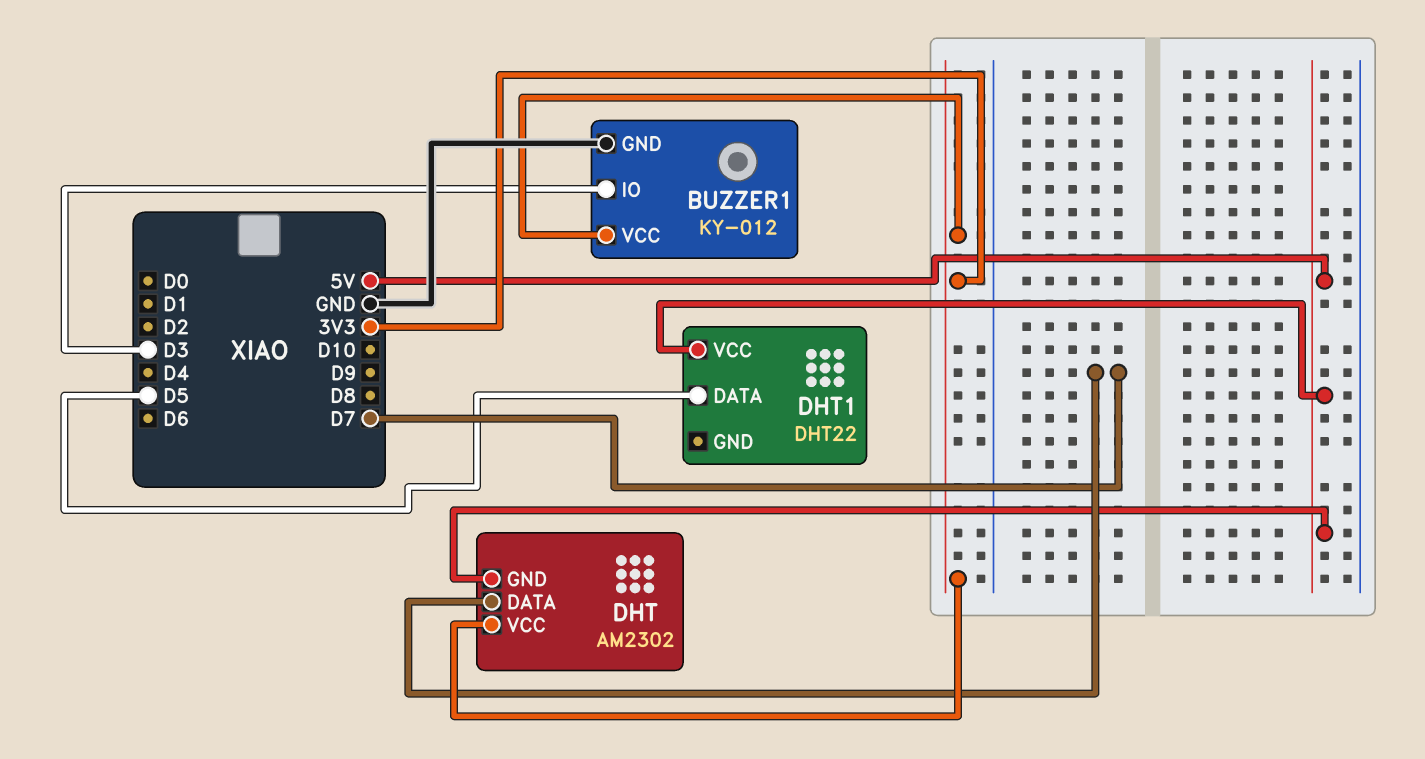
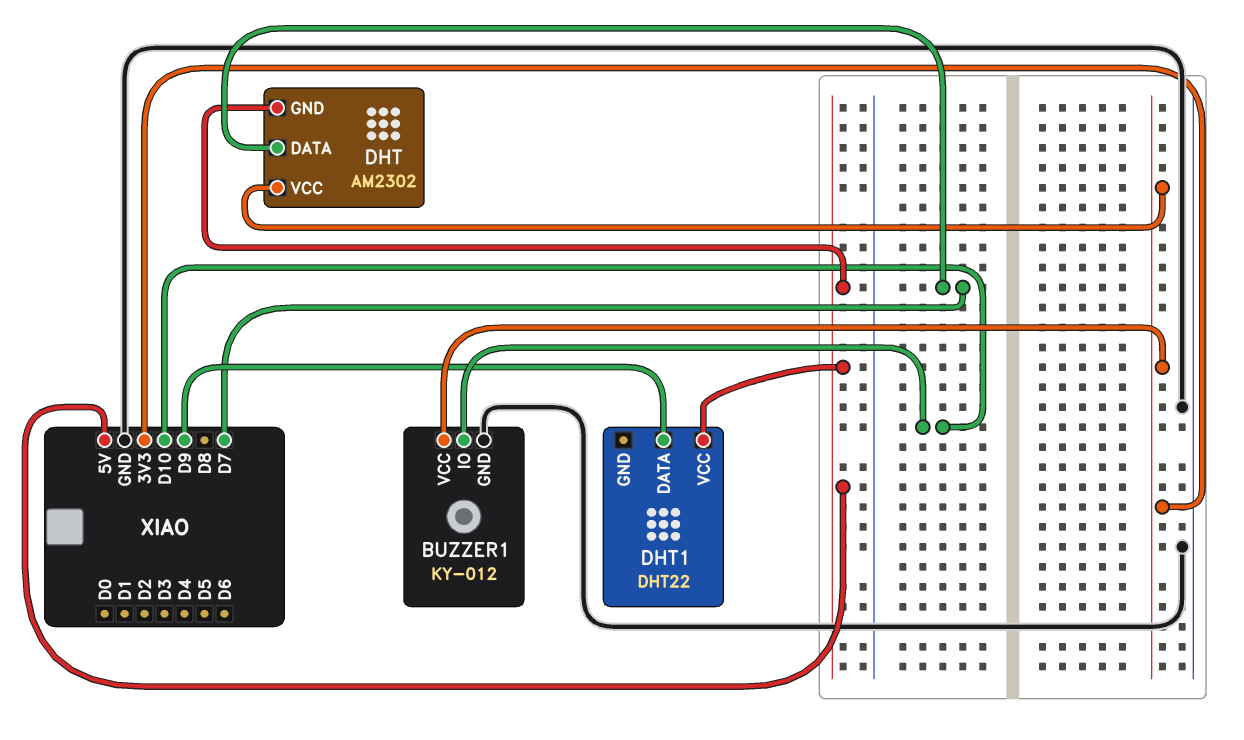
BUZZER1 pin IO: D3 -> D10
DHT1 pin DATA: D5 -> D9

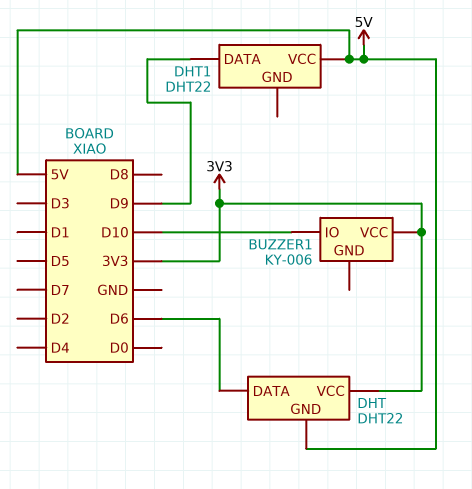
BUZZER1: KY-012 -> KY-006
BUZZER1 pin GND: GND -> none
DHT: AM2302 -> DHT22
DHT pin DATA: D7 -> D6

